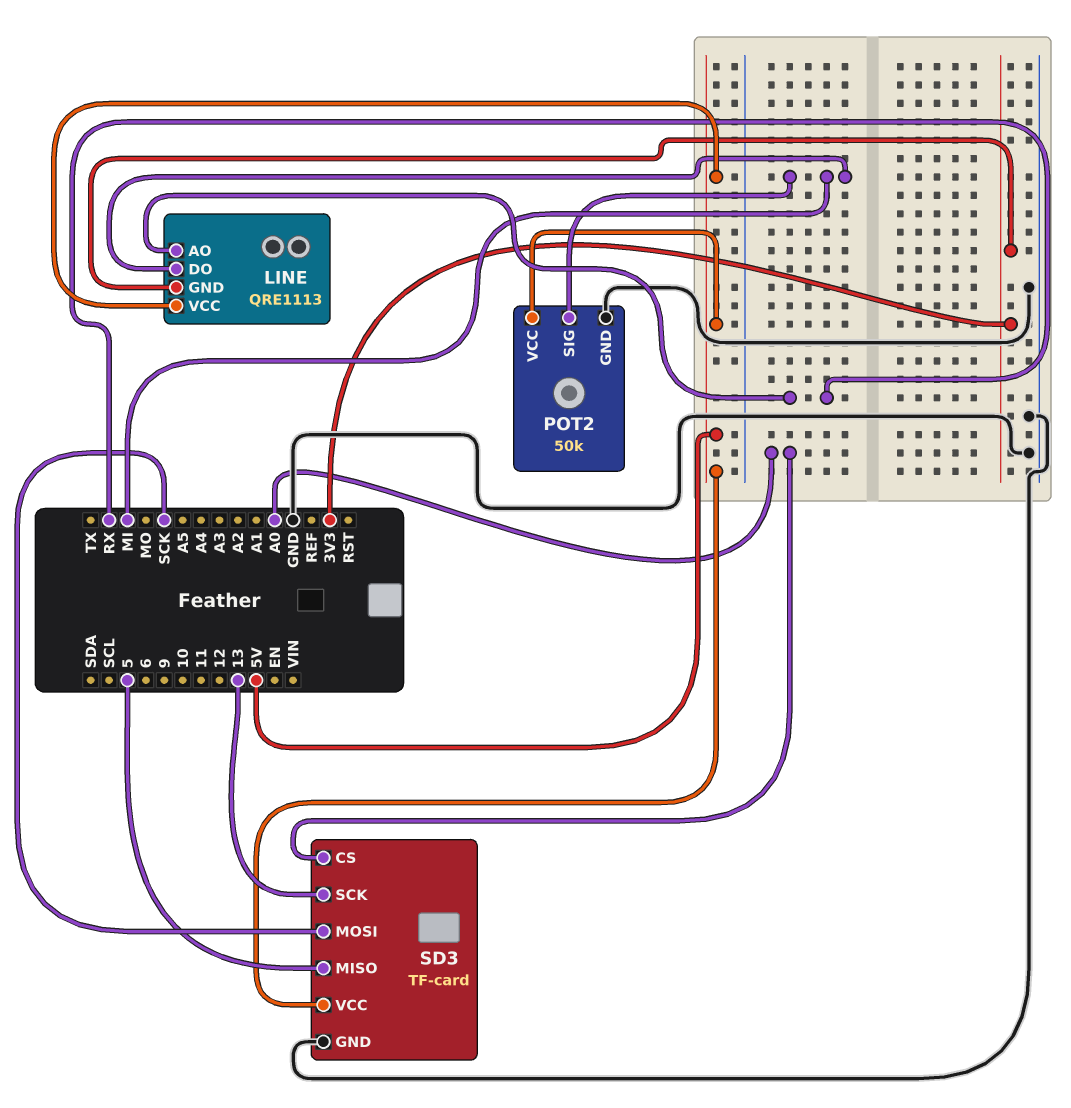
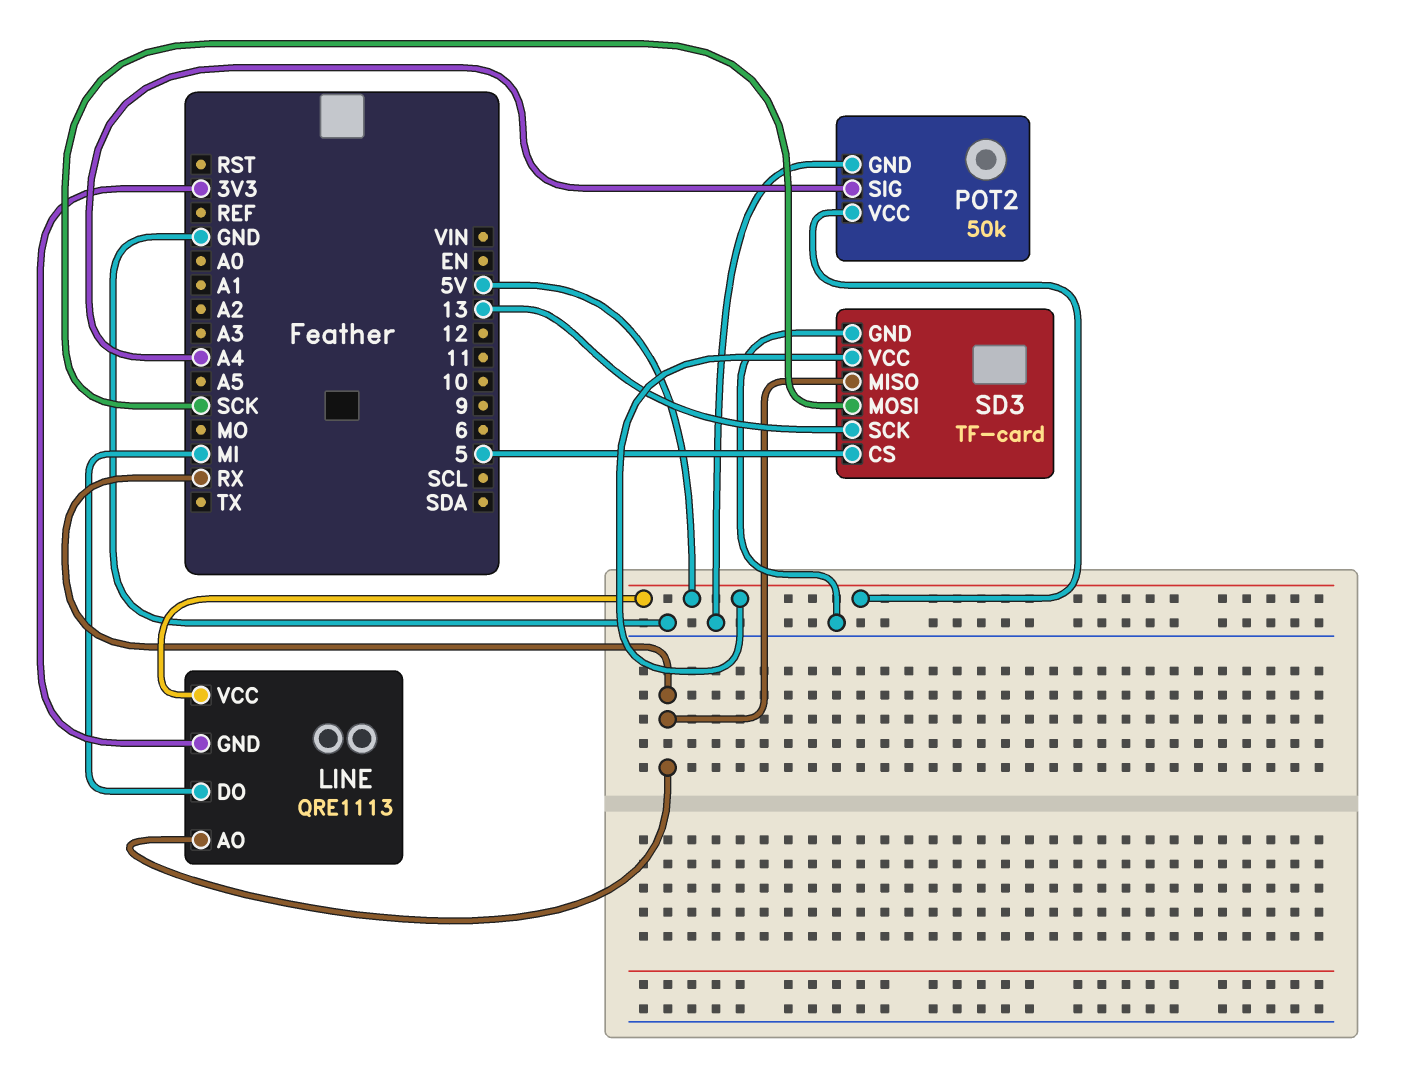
POT2 pin SIG: MI -> A4
SD3 pin CS: A0 -> 5
SD3 pin MISO: 5 -> RX

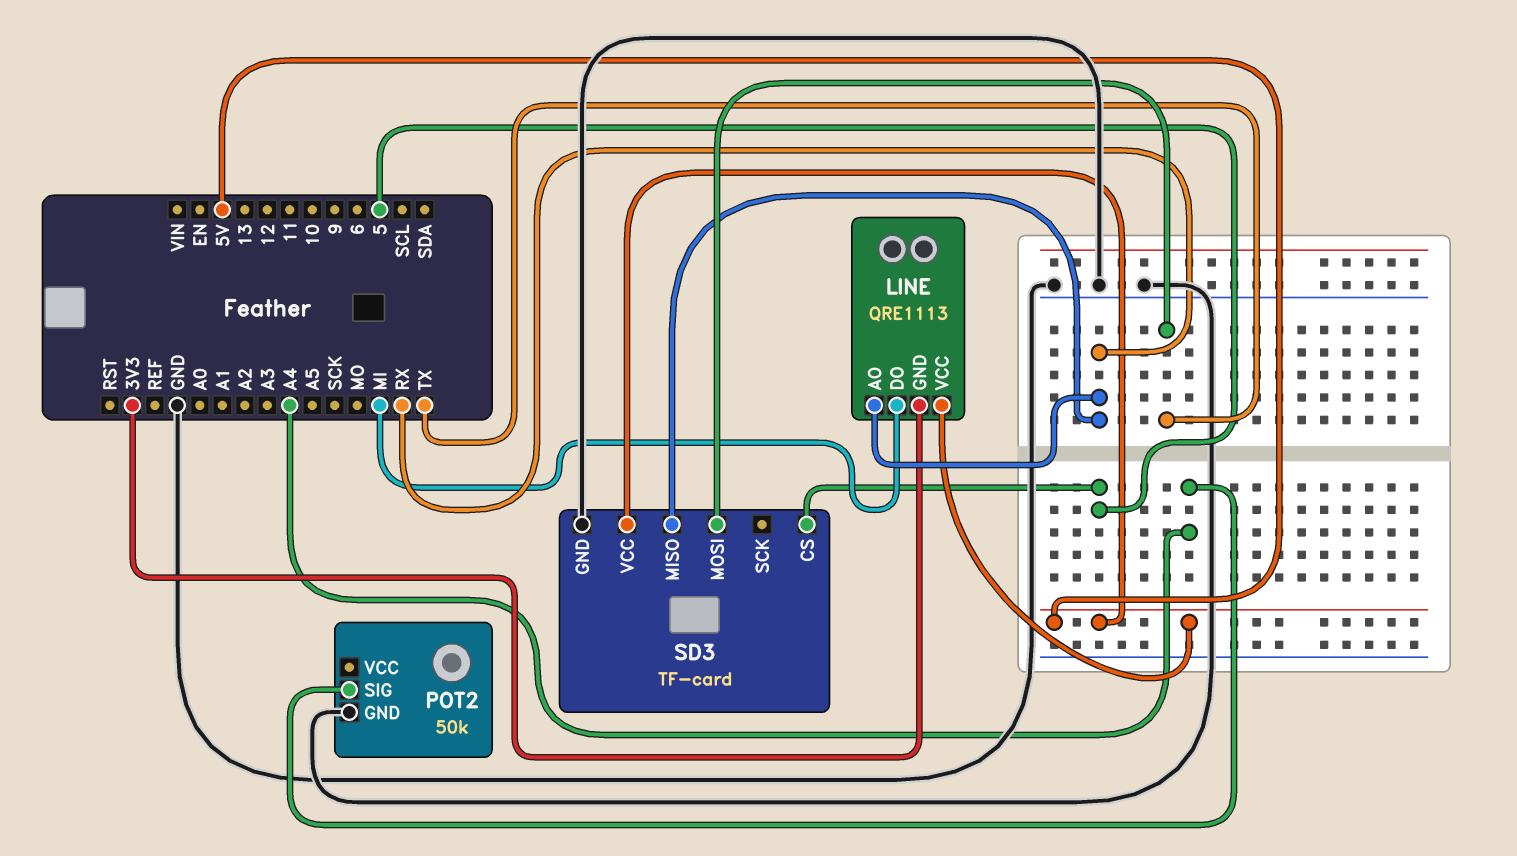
POT2 pin VCC: 5V -> none
SD3 pin MOSI: SCK -> TX
SD3 pin SCK: 13 -> none

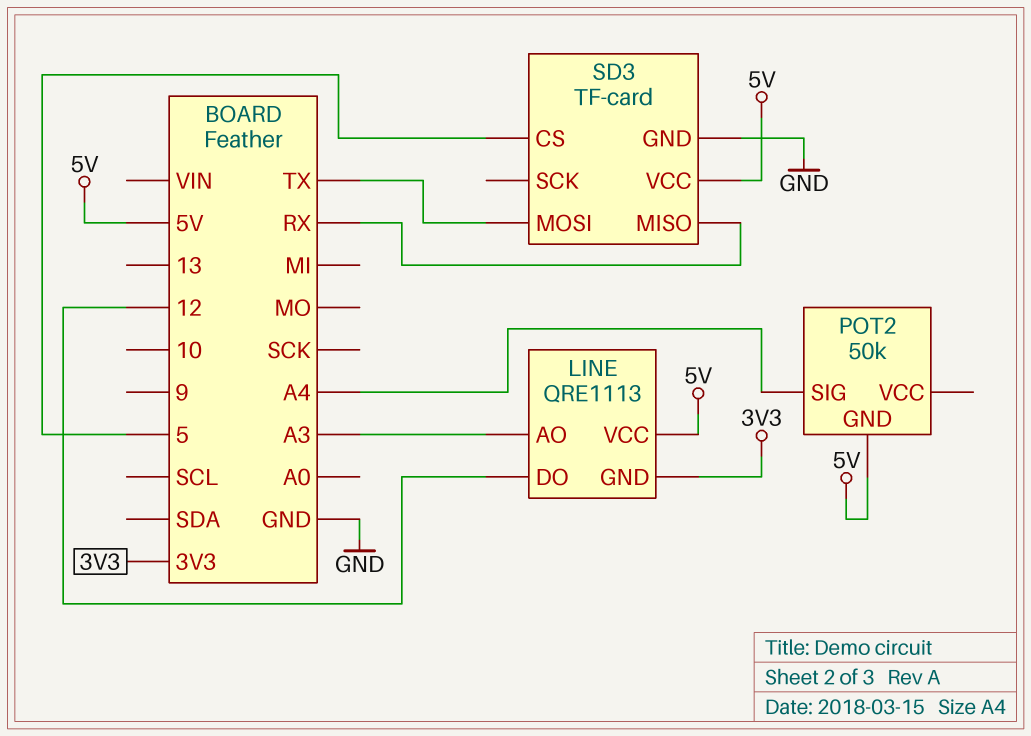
LINE pin AO: RX -> A3
LINE pin DO: MI -> 12
POT2 pin GND: GND -> 5V

